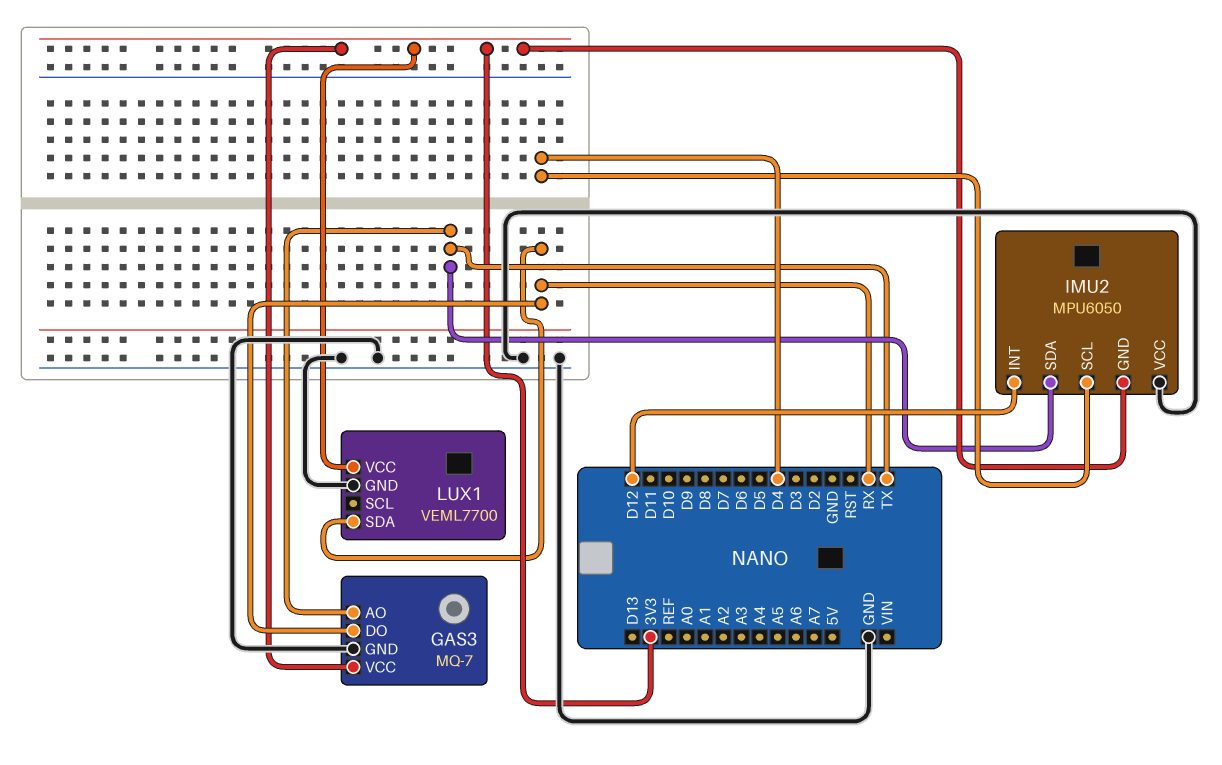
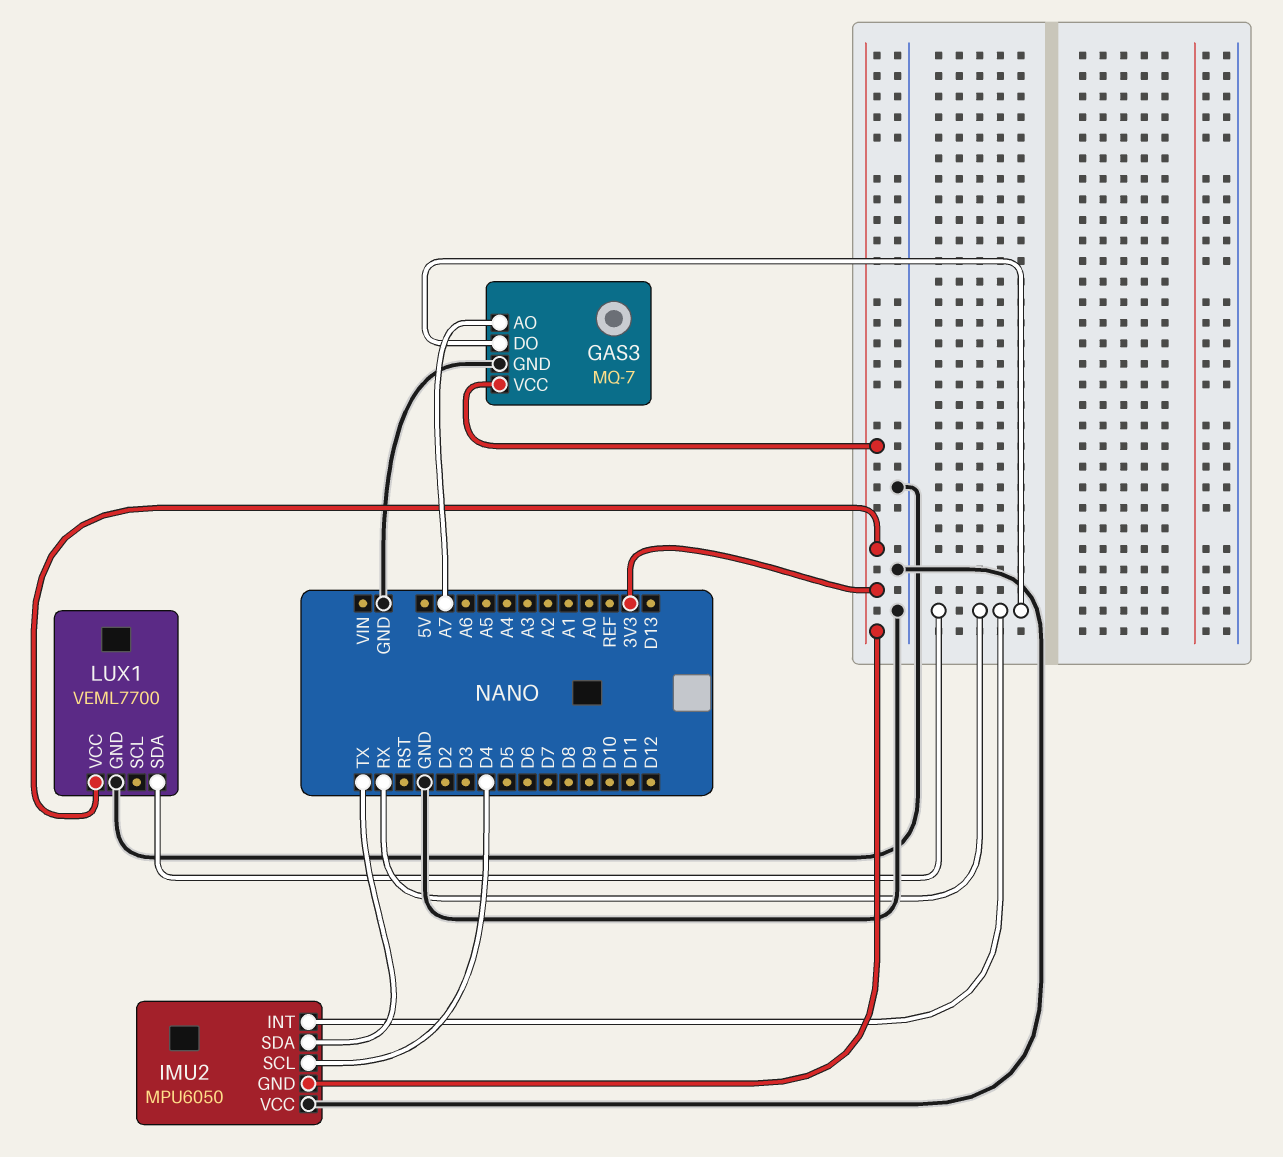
GAS3 pin AO: TX -> A7
IMU2 pin INT: D12 -> RX

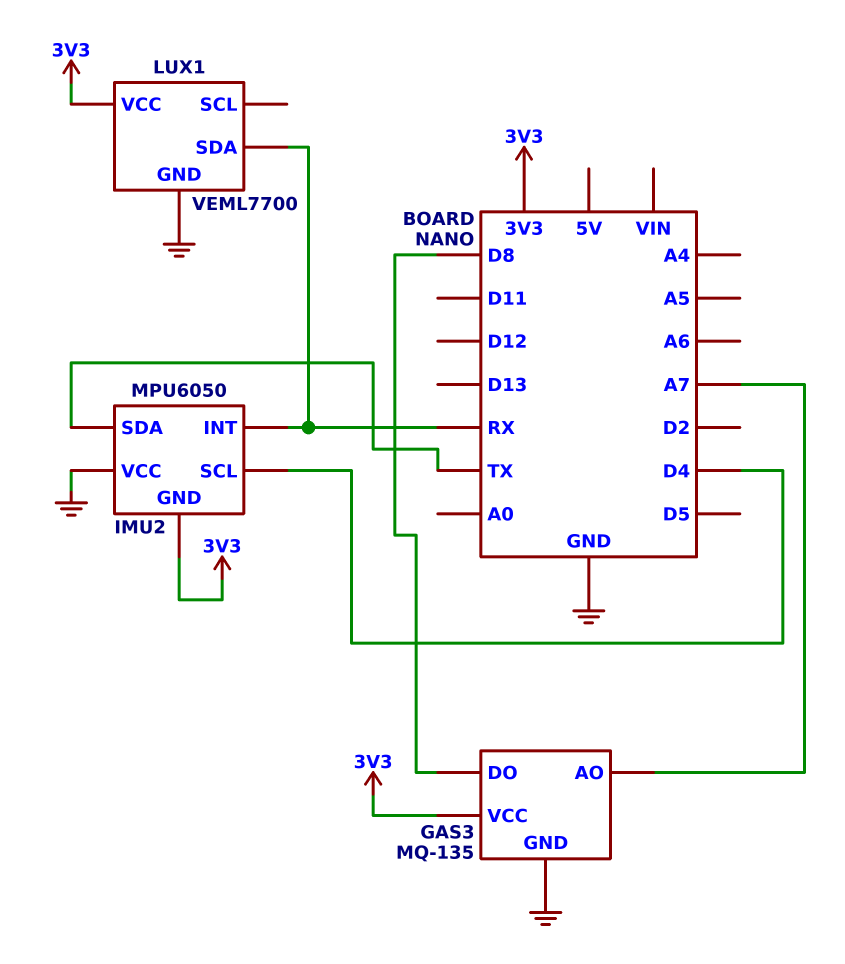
GAS3: MQ-7 -> MQ-135
GAS3 pin DO: RX -> D8

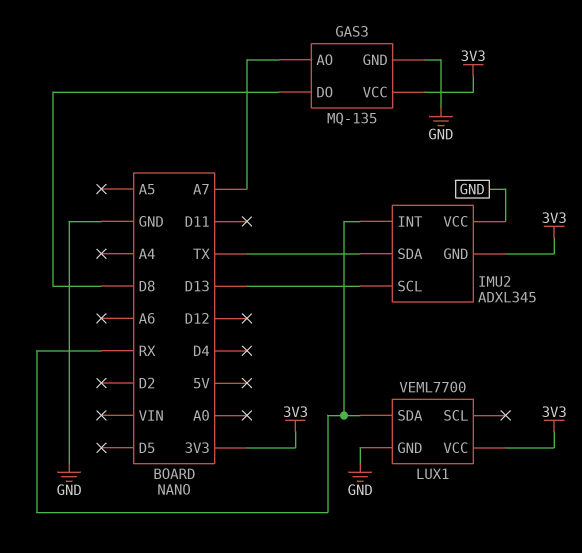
IMU2: MPU6050 -> ADXL345
IMU2 pin SCL: D4 -> D13

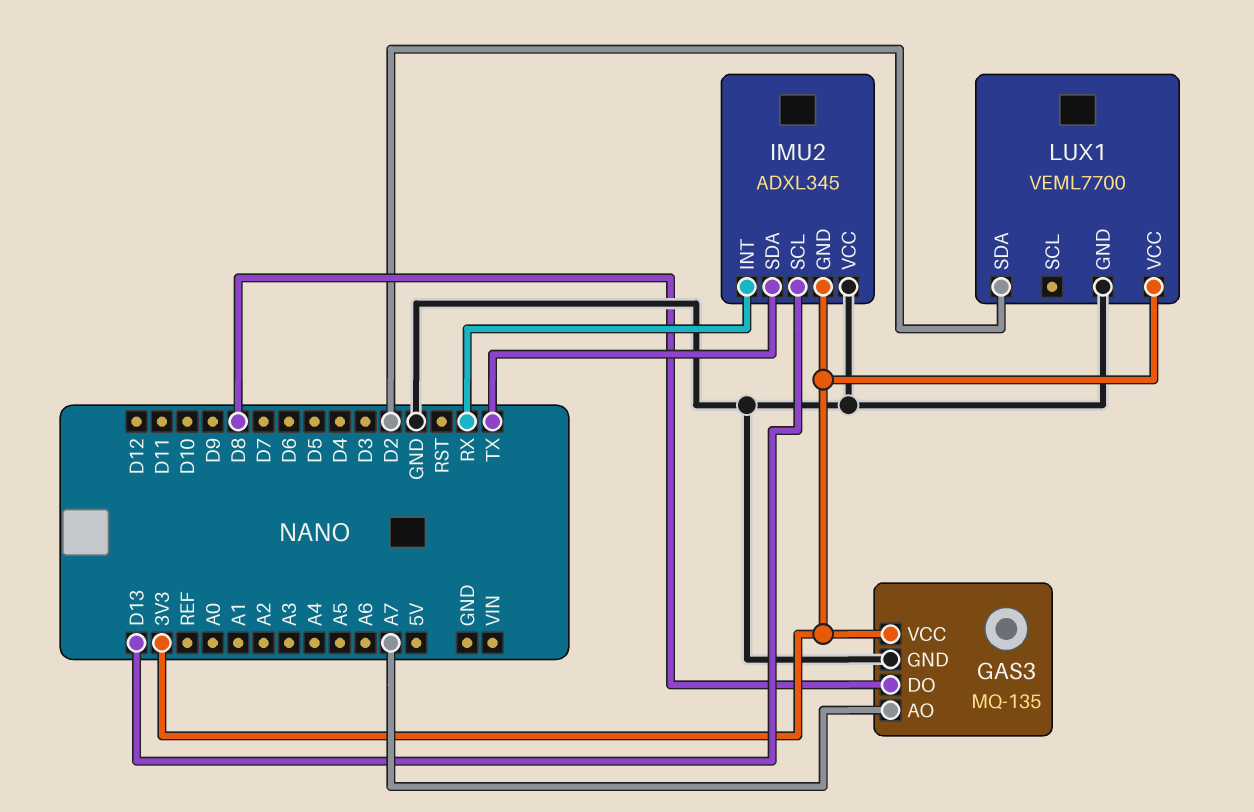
LUX1 pin SDA: RX -> D2

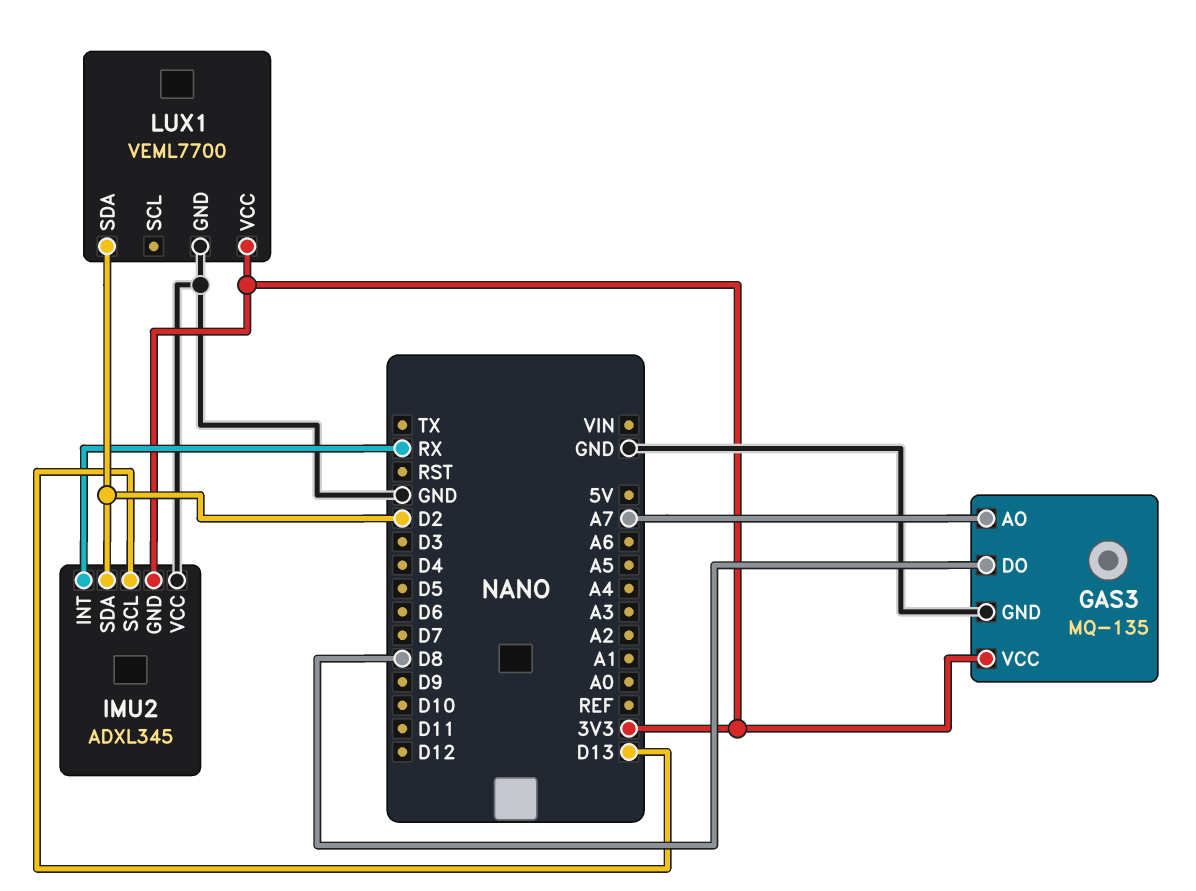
IMU2 pin SDA: TX -> D2

